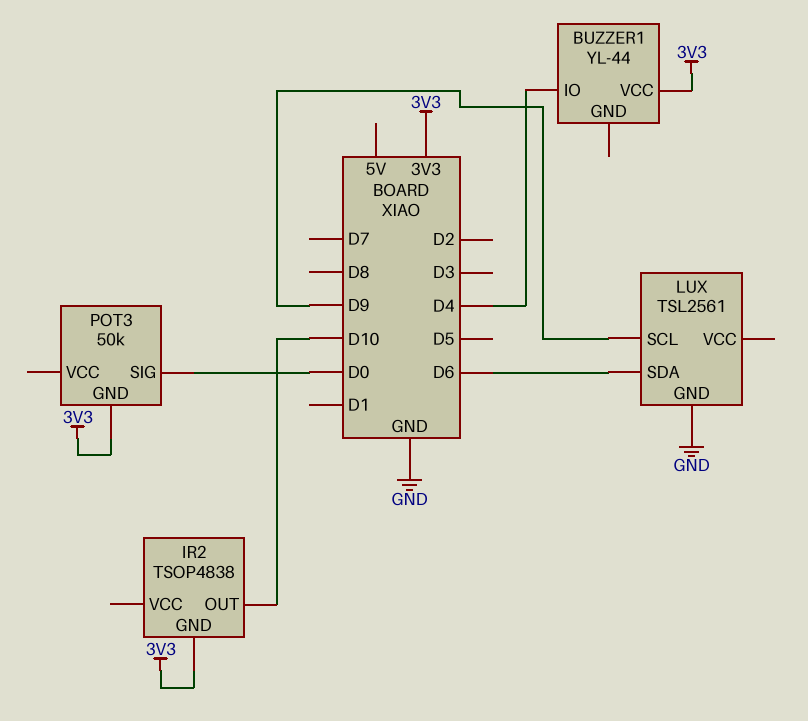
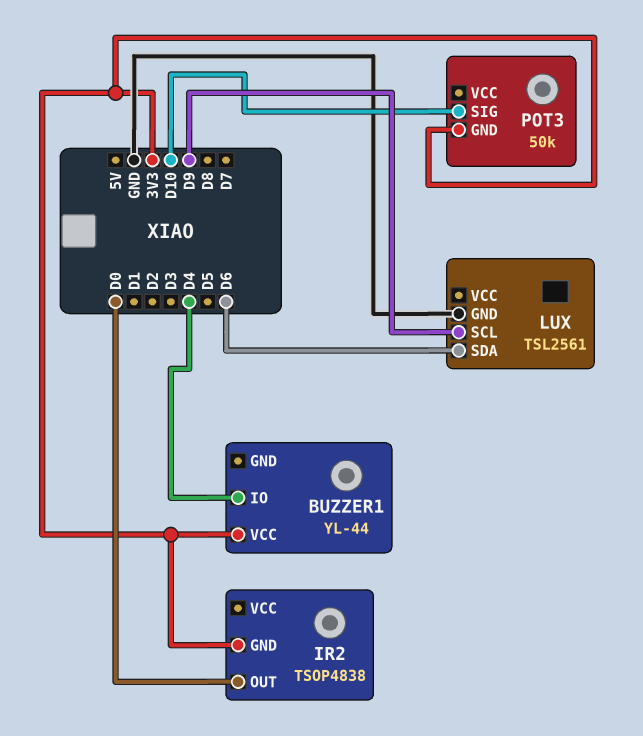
IR2 pin OUT: D10 -> D0
POT3 pin SIG: D0 -> D10

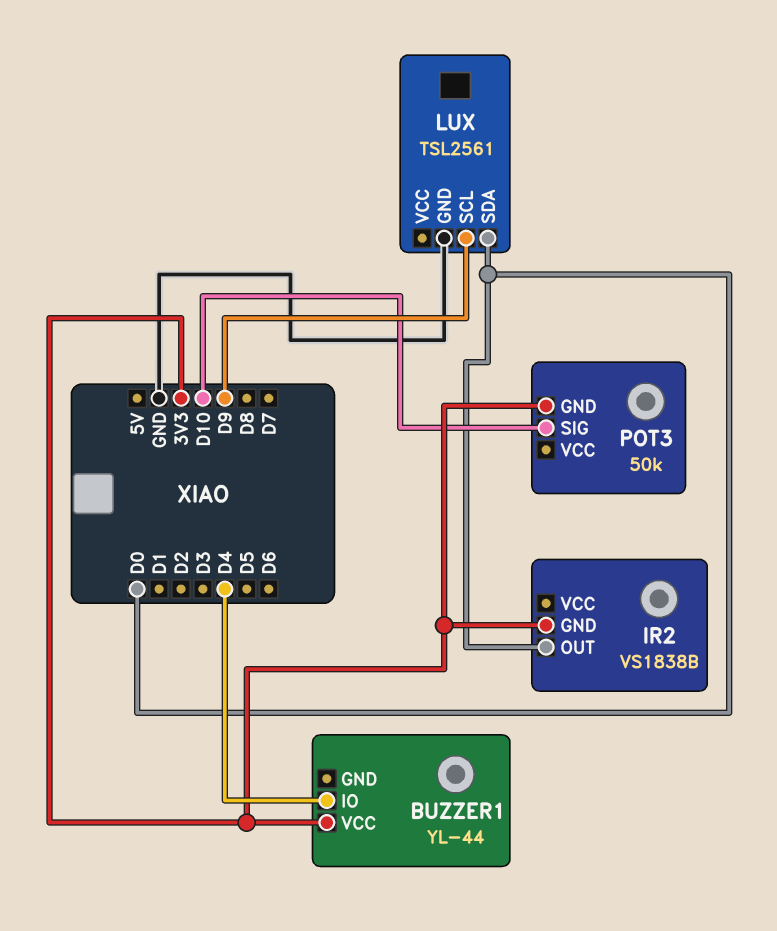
IR2: TSOP4838 -> VS1838B
LUX pin SDA: D6 -> D0

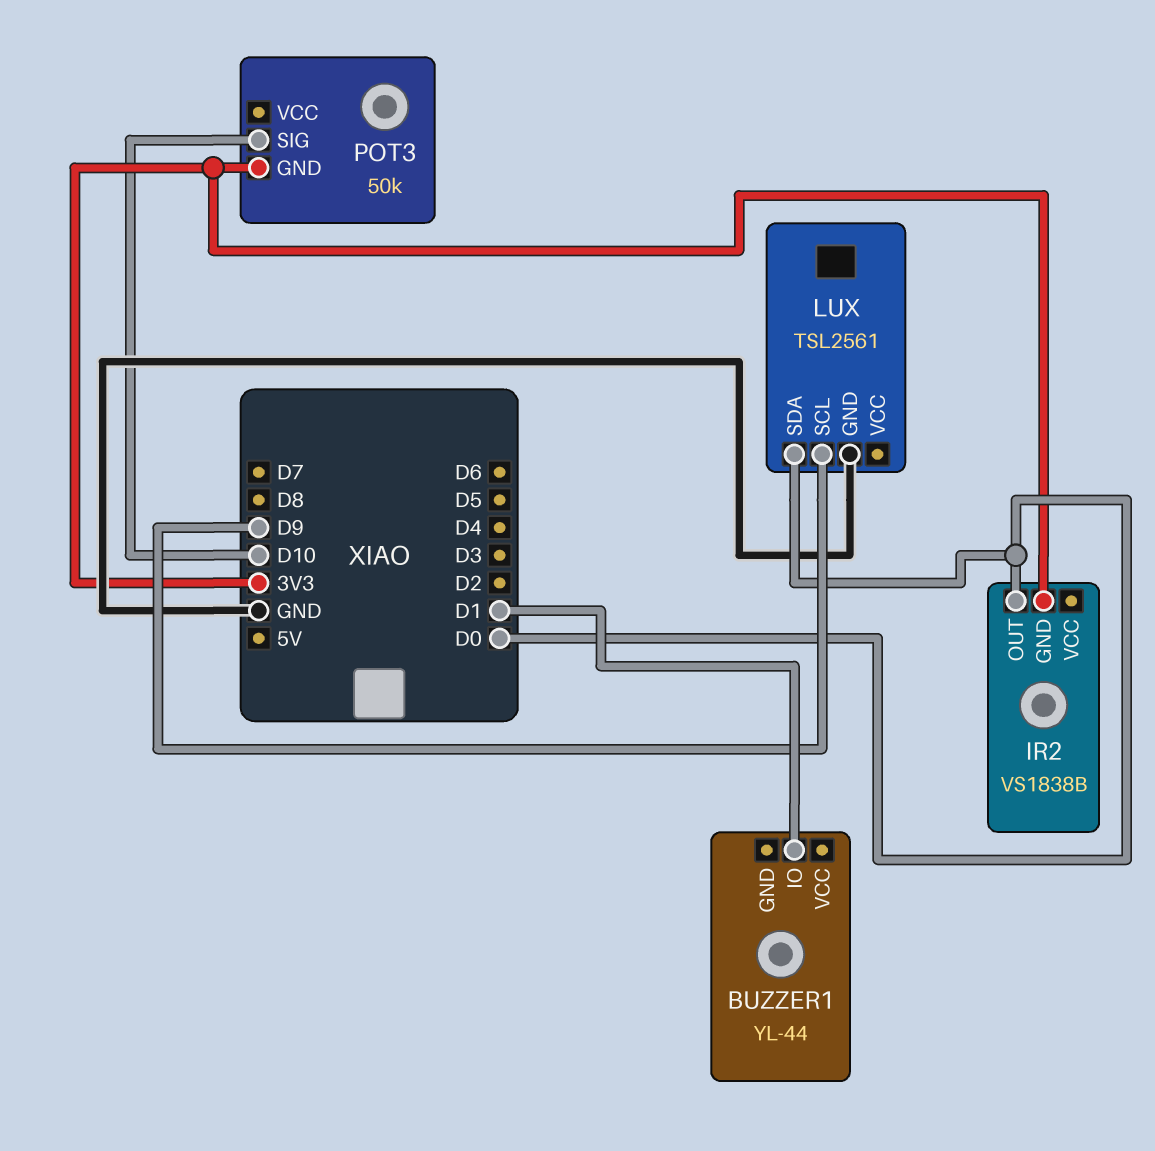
BUZZER1 pin IO: D4 -> D1
BUZZER1 pin VCC: 3V3 -> none

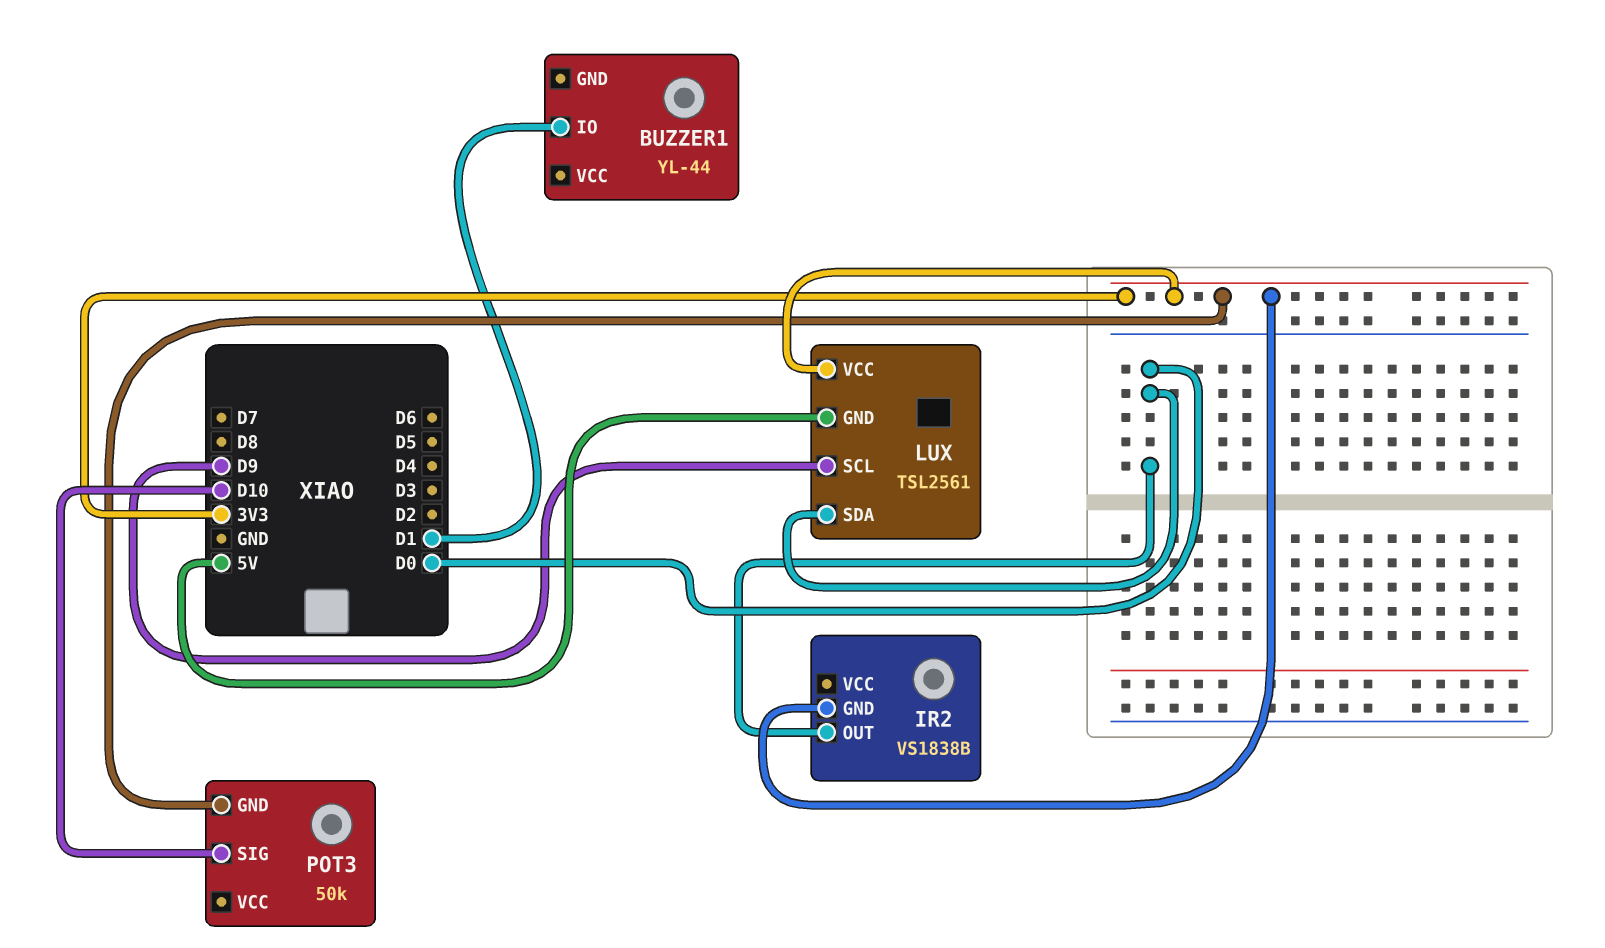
LUX pin GND: GND -> 5V
LUX pin VCC: none -> 3V3

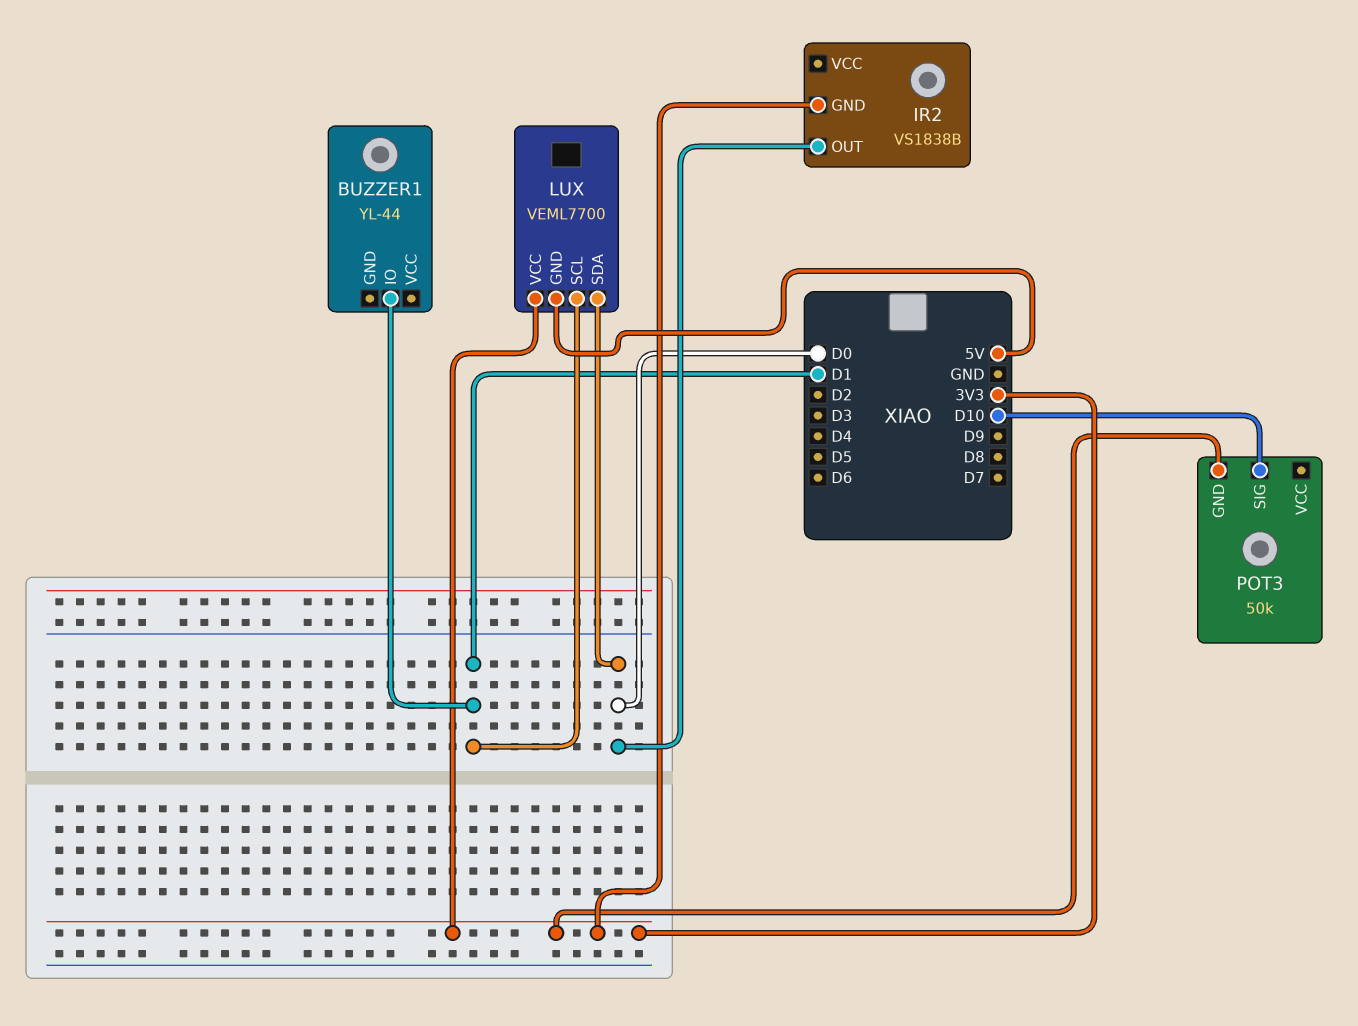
LUX: TSL2561 -> VEML7700
LUX pin SCL: D9 -> D1

